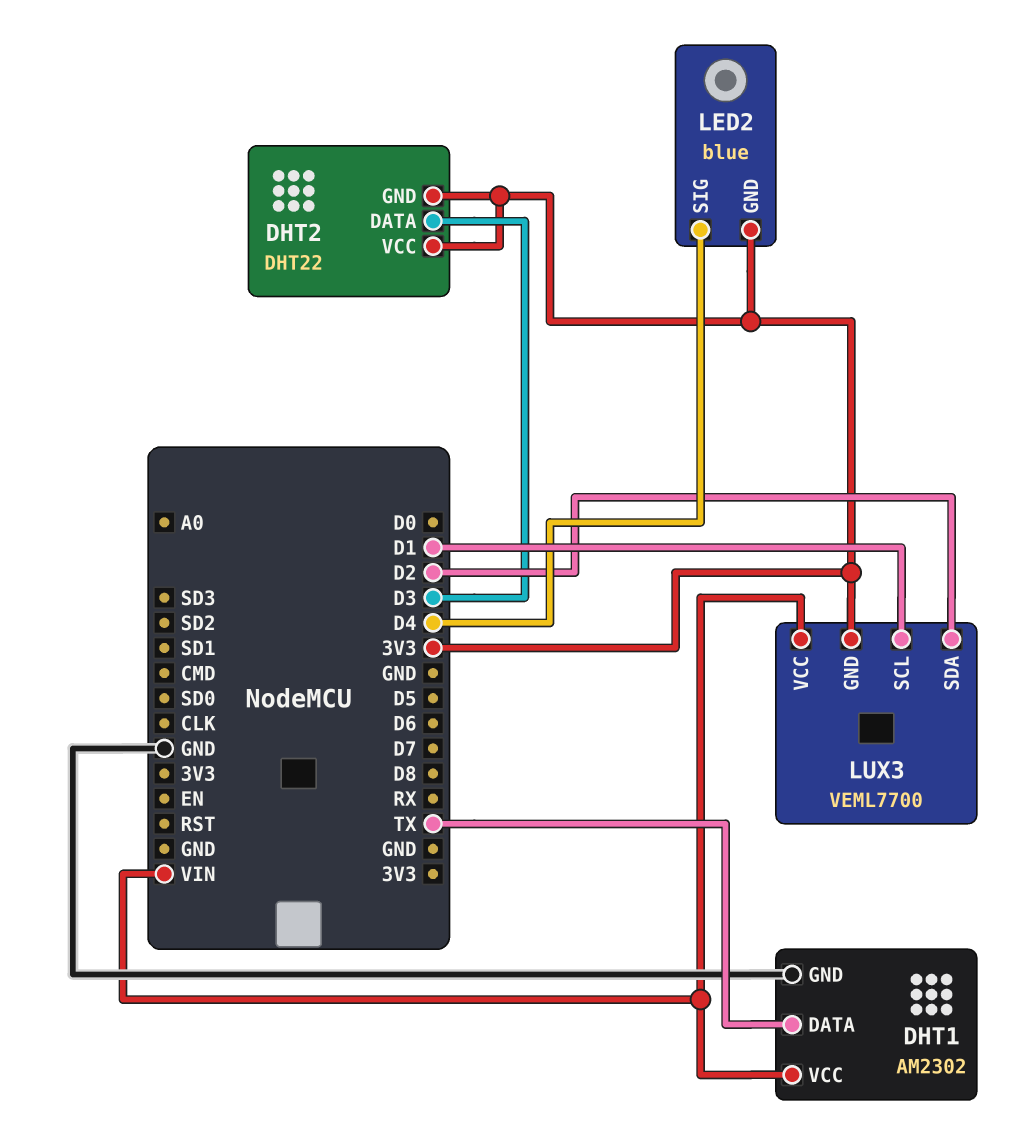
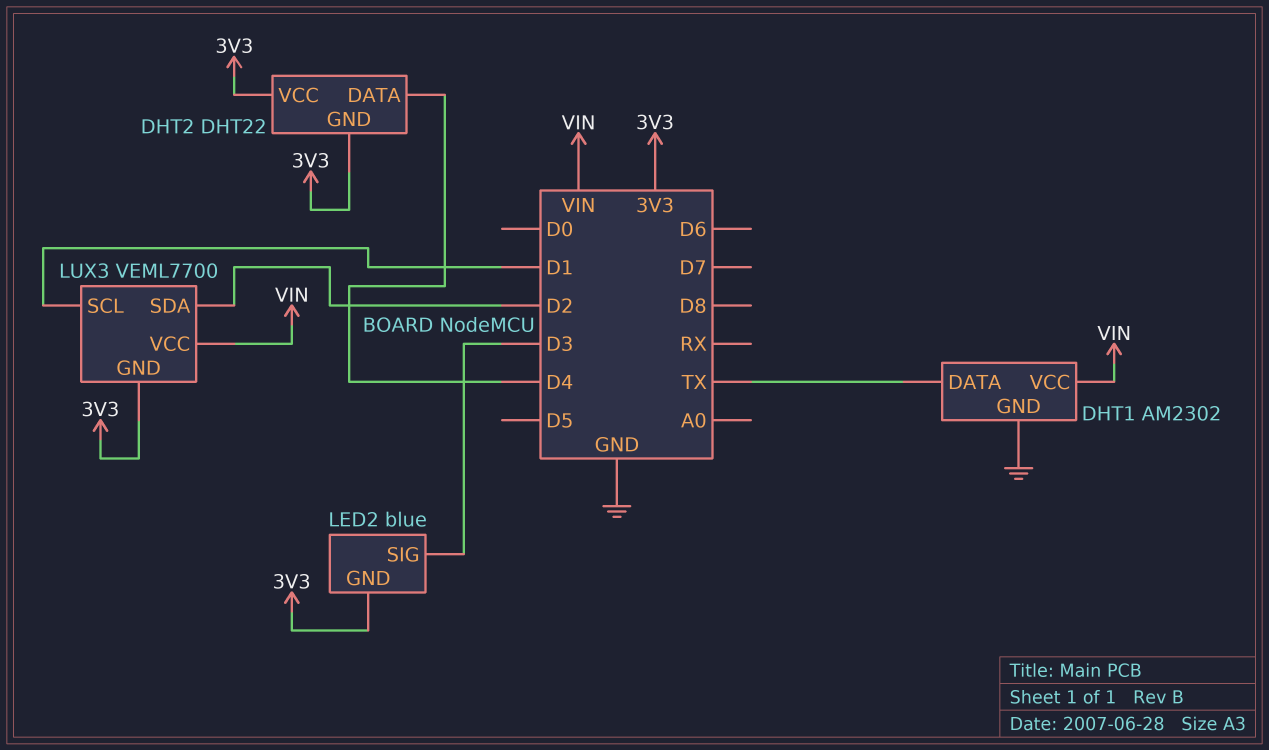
DHT2 pin DATA: D3 -> D4
LED2 pin SIG: D4 -> D3

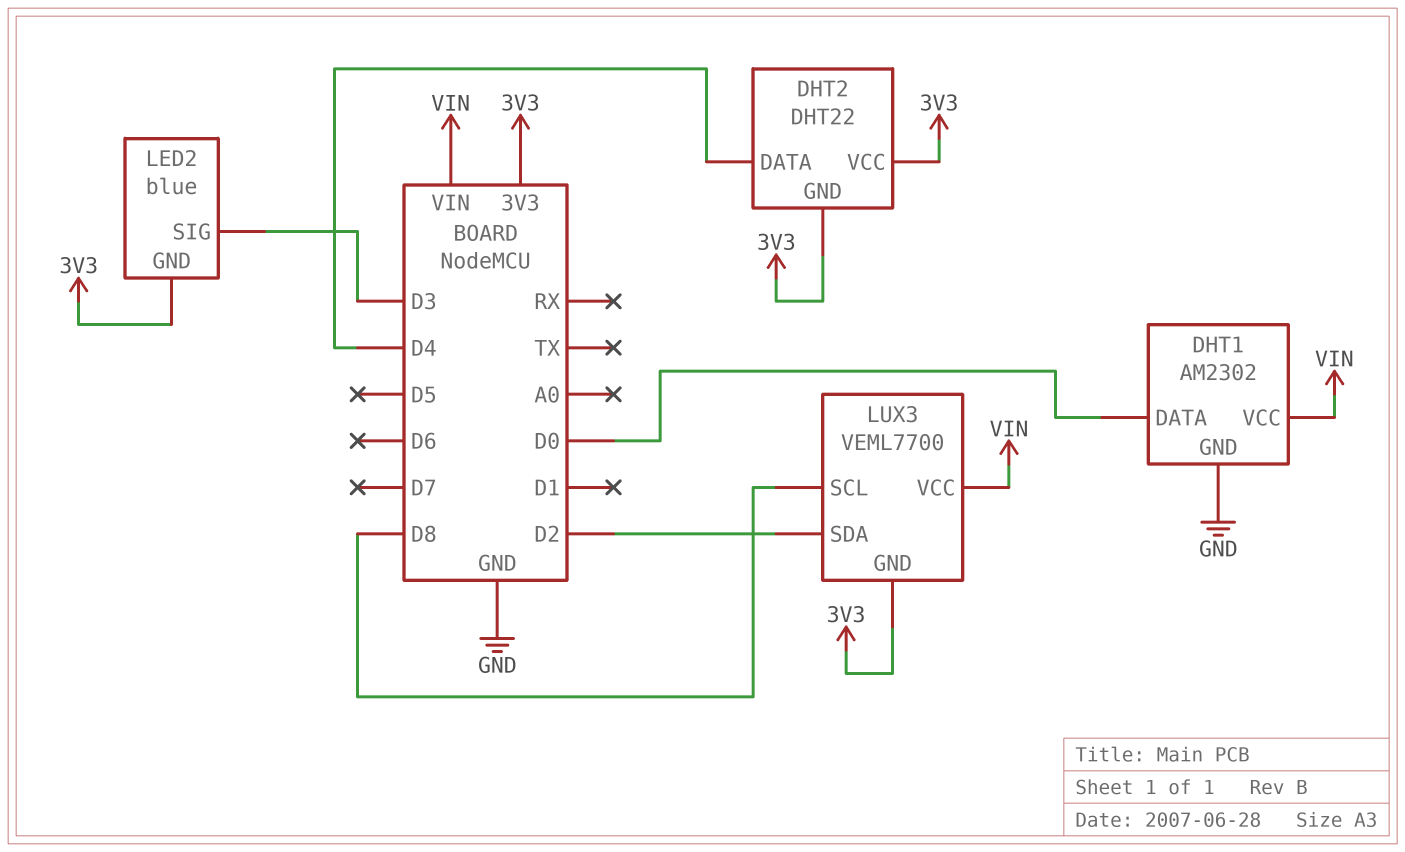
DHT1 pin DATA: TX -> D0
LUX3 pin SCL: D1 -> D8

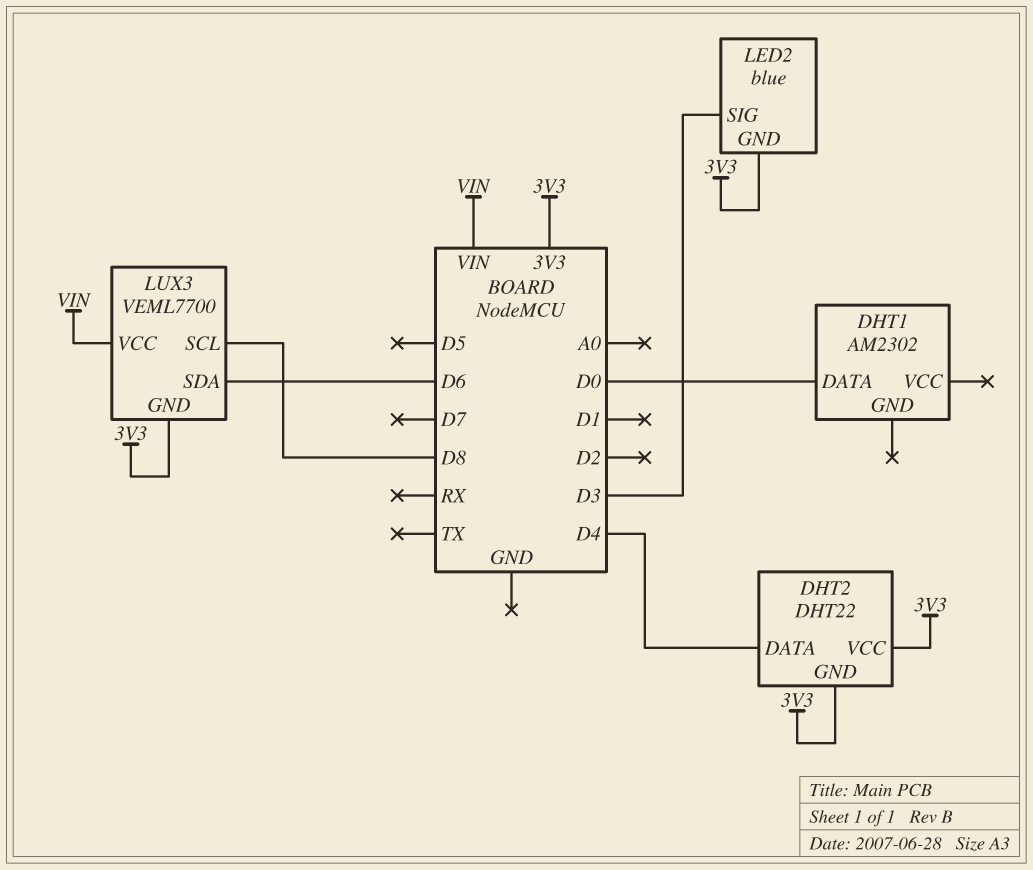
DHT1 pin GND: GND -> none
DHT1 pin VCC: VIN -> none
LUX3 pin SDA: D2 -> D6

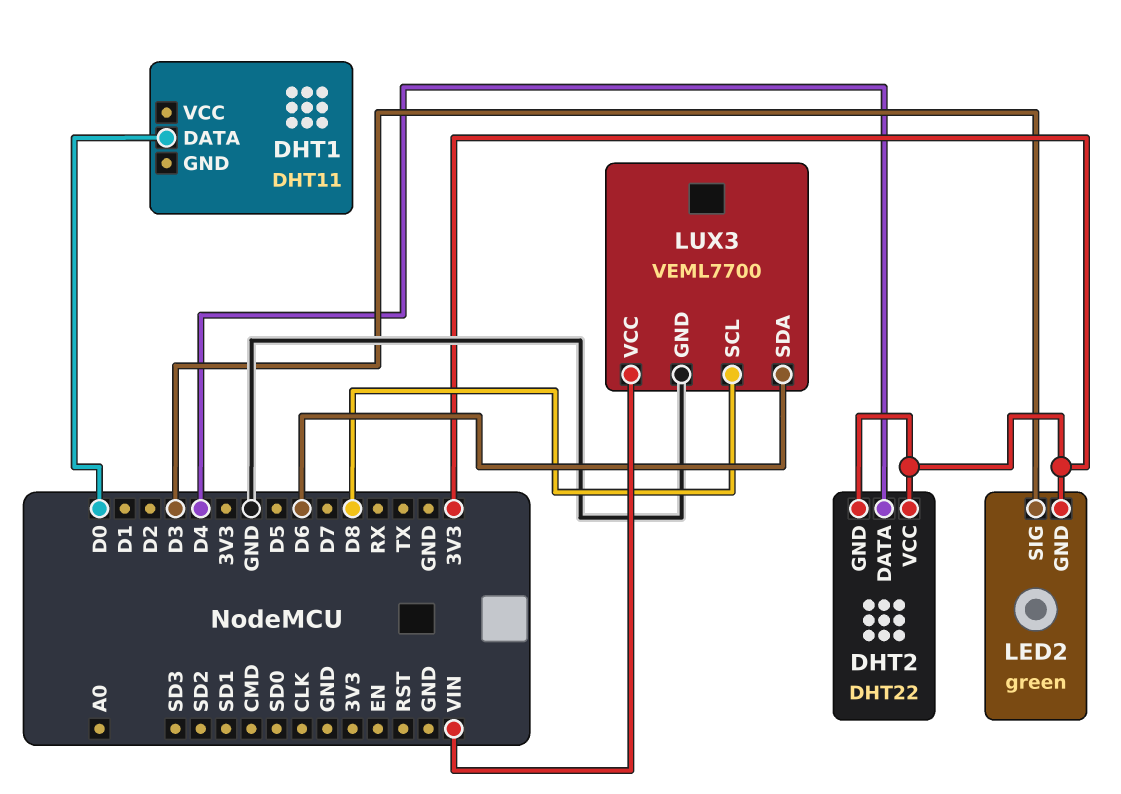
DHT1: AM2302 -> DHT11
LED2: blue -> green
LUX3 pin GND: 3V3 -> GND

